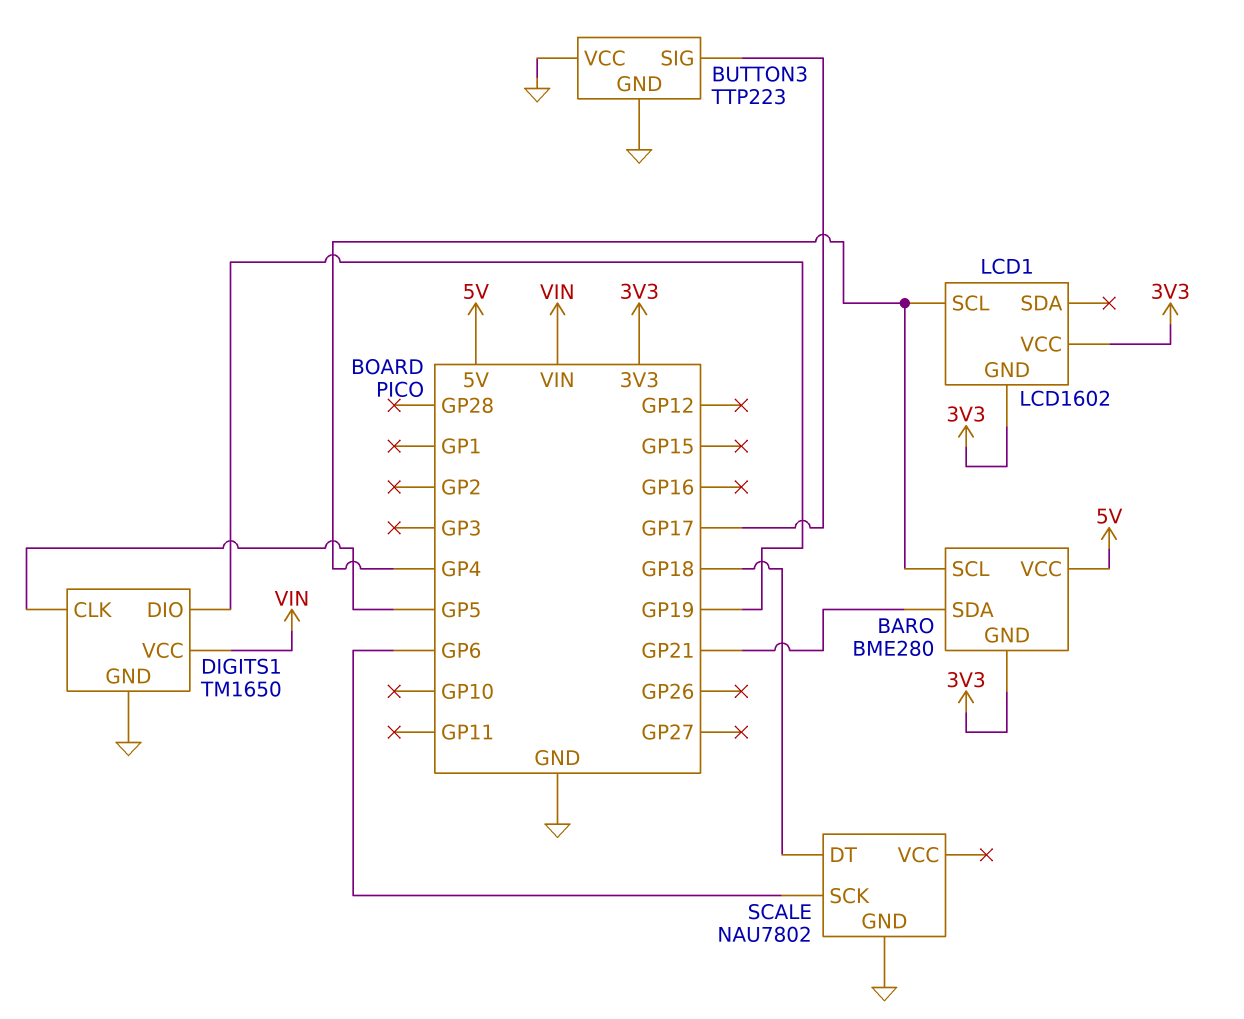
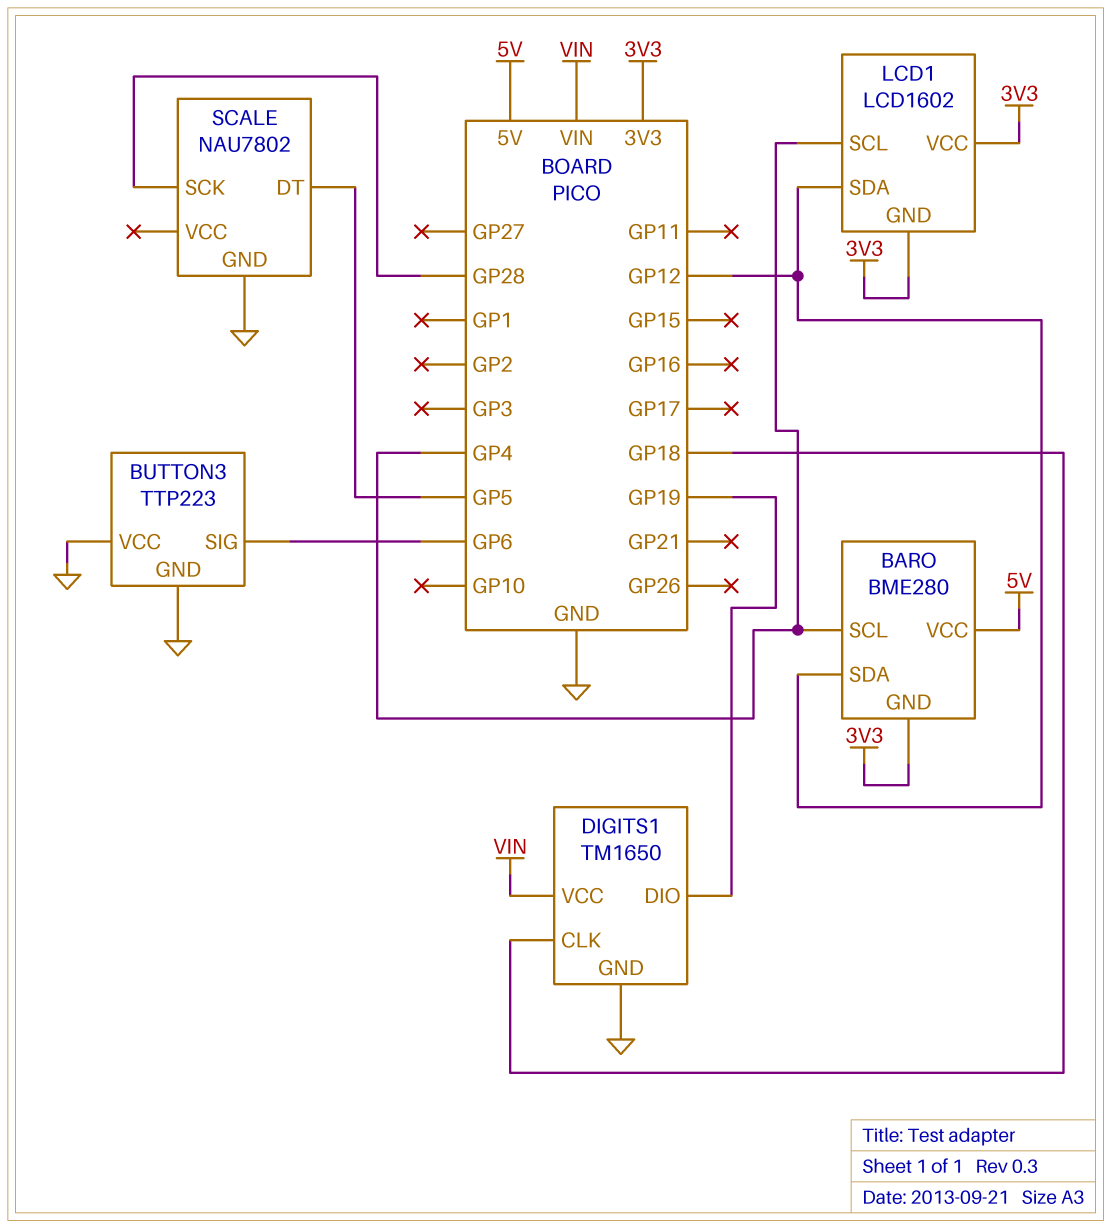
BARO pin SDA: GP21 -> GP12
BUTTON3 pin SIG: GP17 -> GP6
DIGITS1 pin CLK: GP5 -> GP18
LCD1 pin SDA: none -> GP12
SCALE pin DT: GP18 -> GP5
SCALE pin SCK: GP6 -> GP28

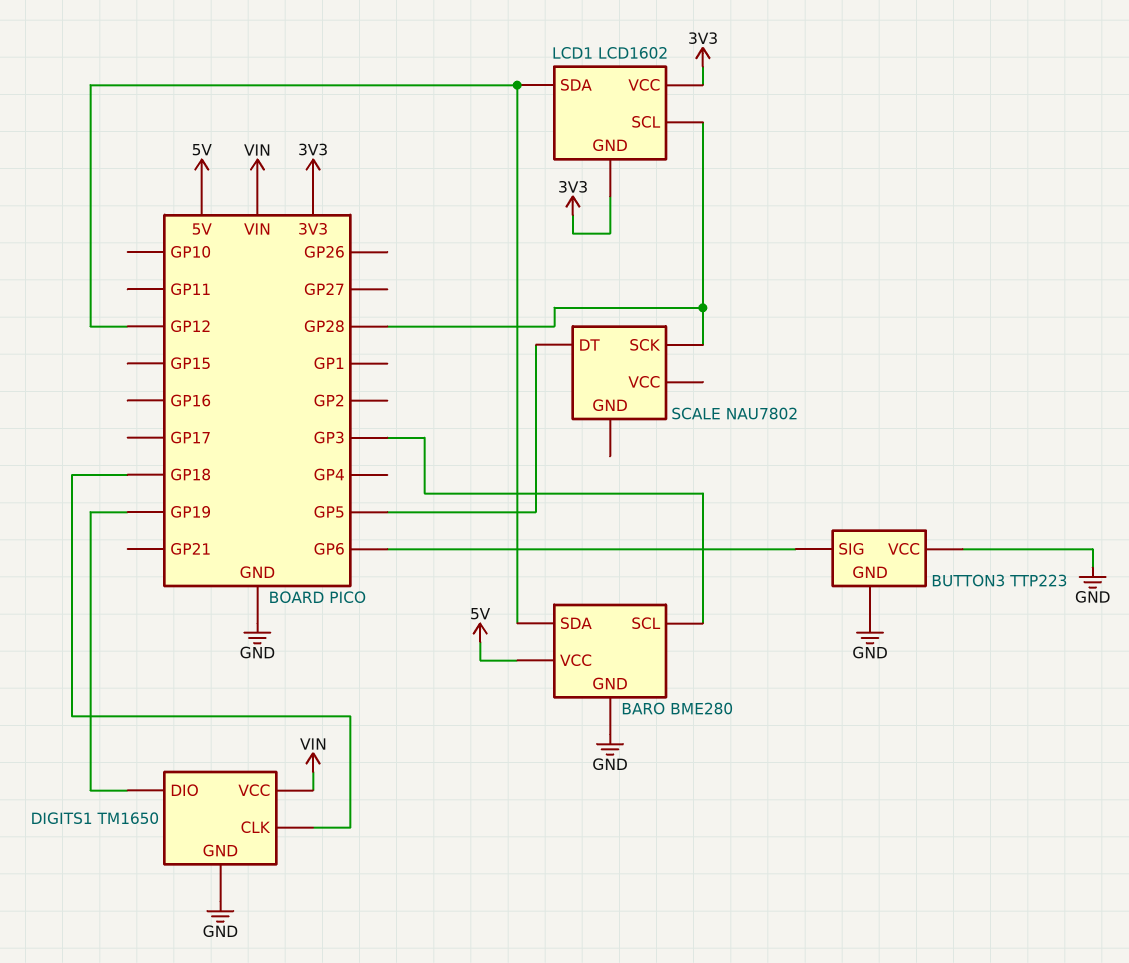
BARO pin GND: 3V3 -> GND
BARO pin SCL: GP4 -> GP3
LCD1 pin SCL: GP4 -> GP28
SCALE pin GND: GND -> none

